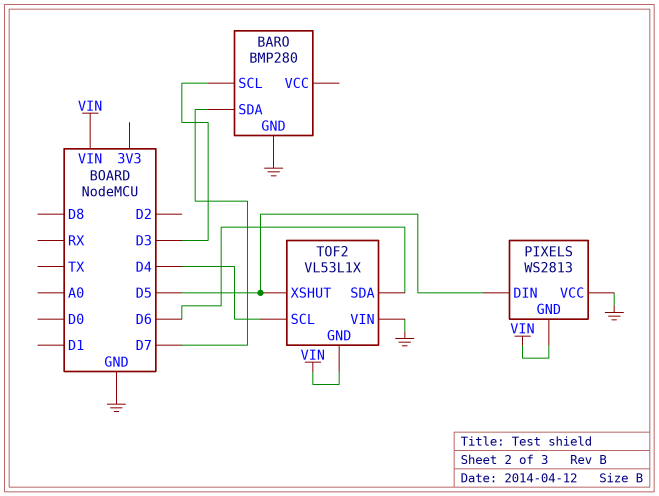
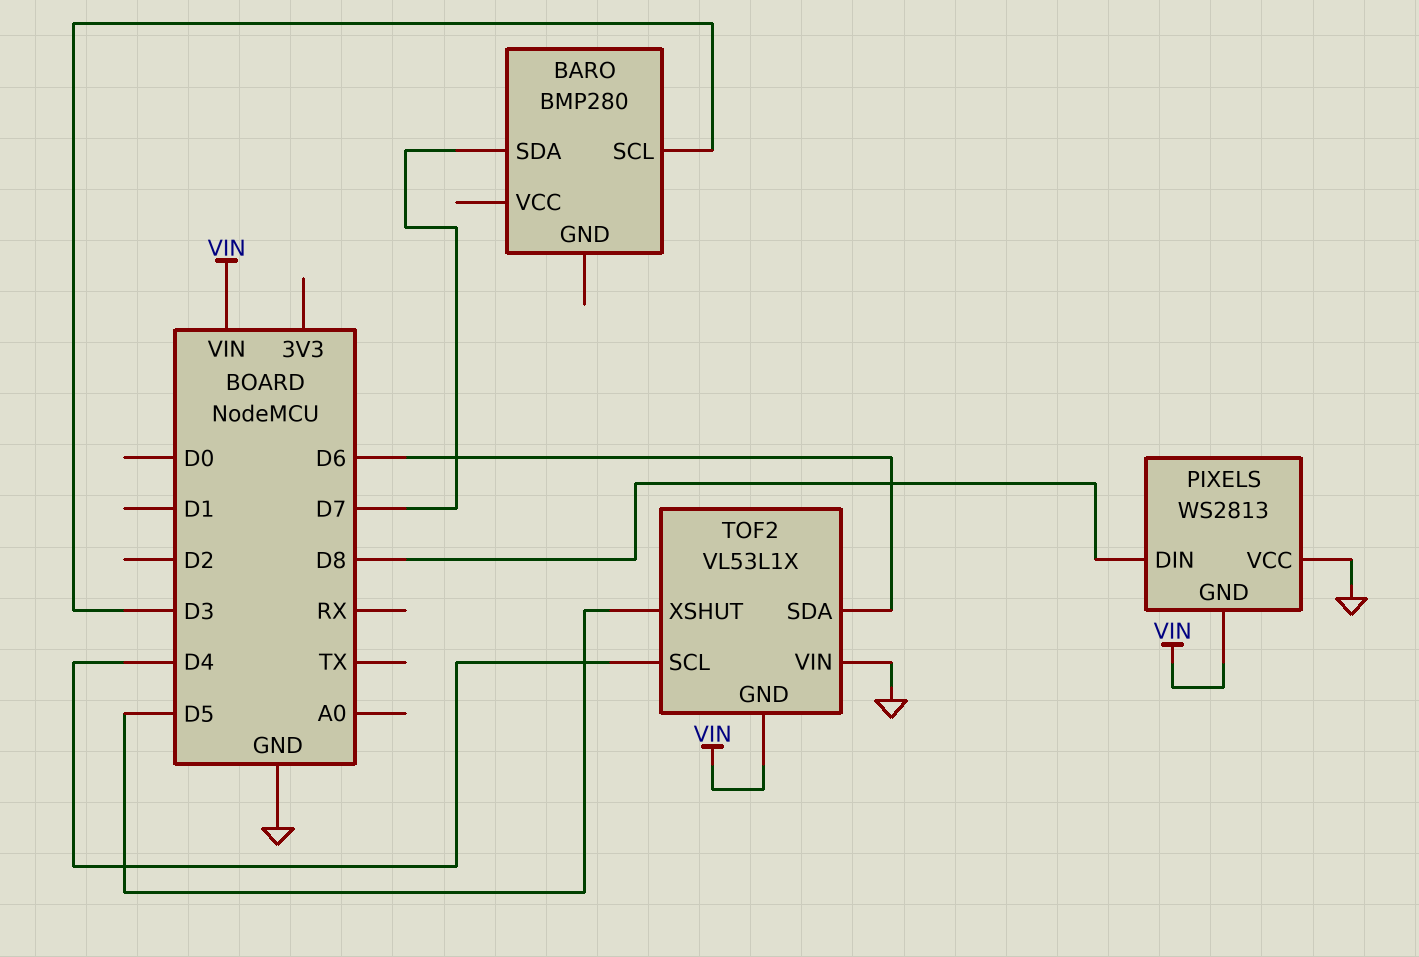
BARO pin GND: GND -> none
PIXELS pin DIN: D5 -> D8

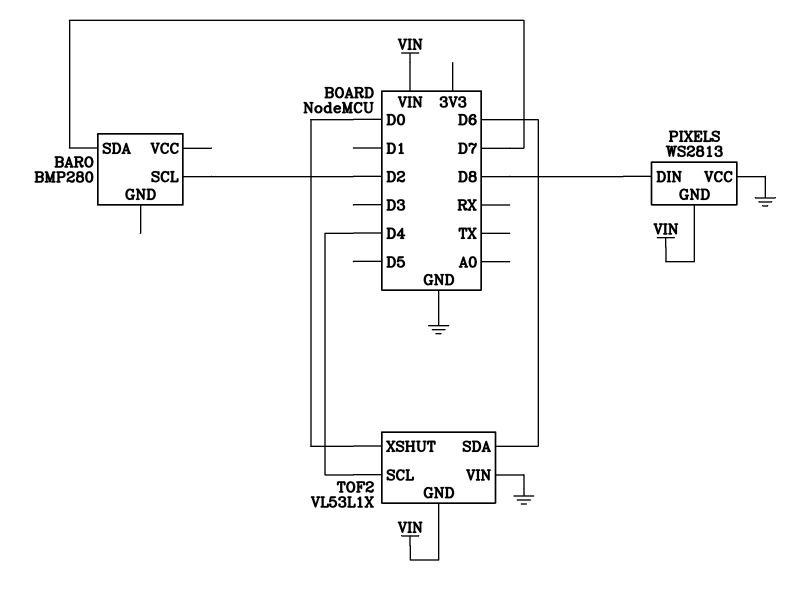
BARO pin SCL: D3 -> D2
TOF2 pin XSHUT: D5 -> D0

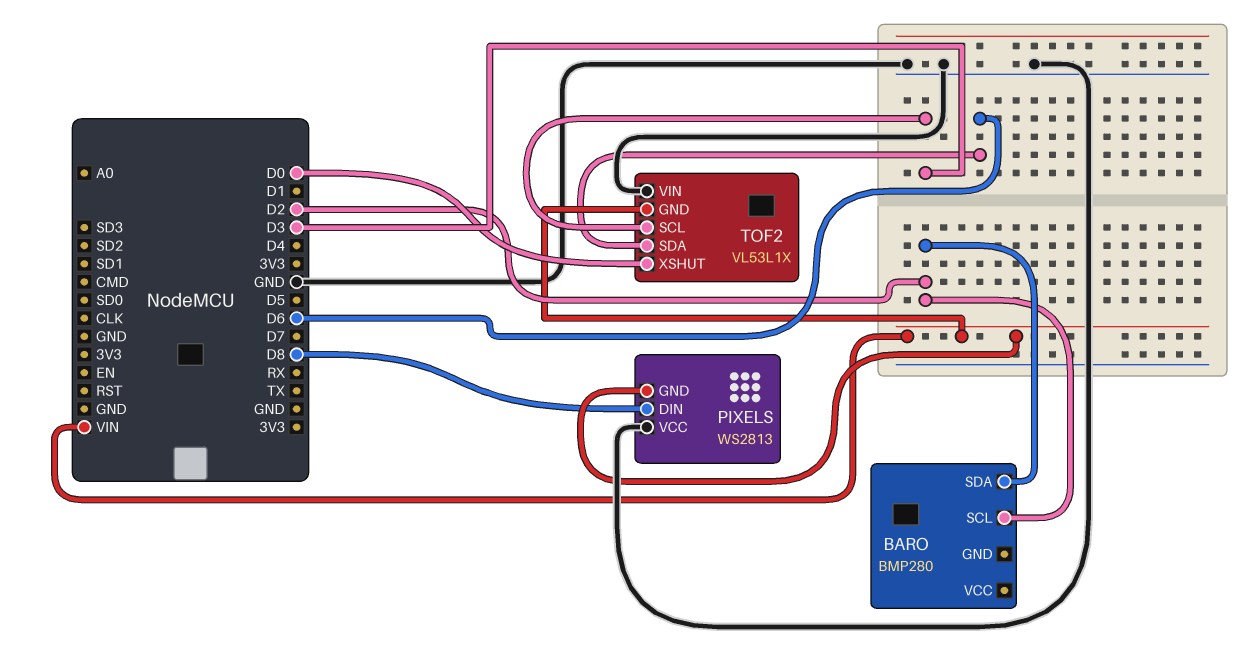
BARO pin SDA: D7 -> D2
TOF2 pin SCL: D4 -> D3

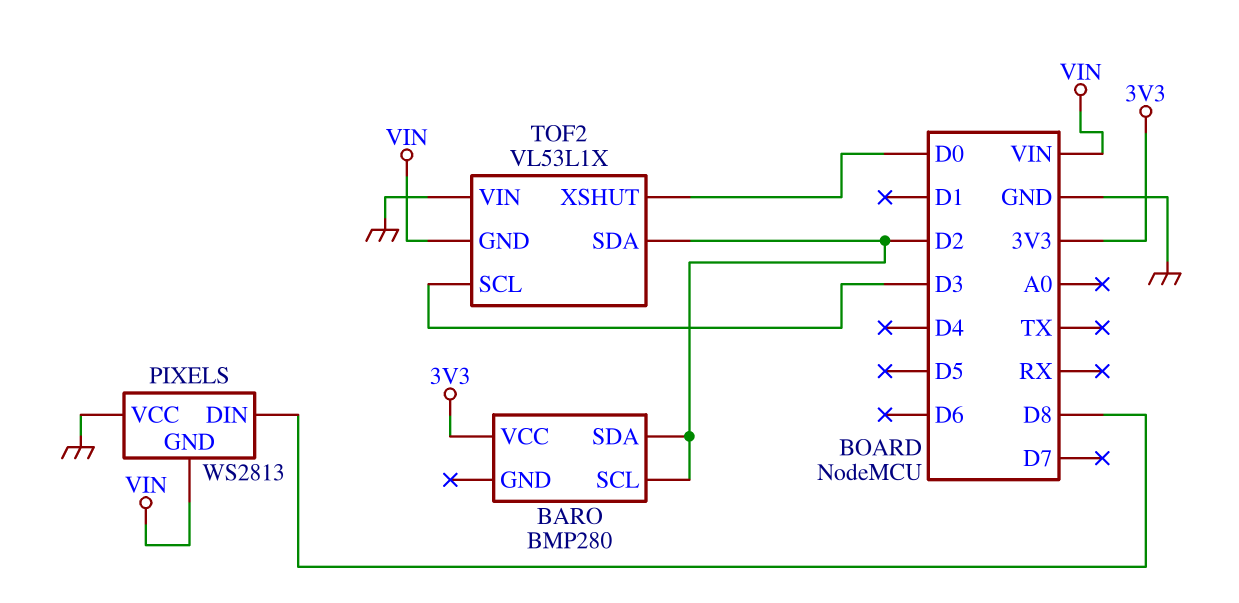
BARO pin VCC: none -> 3V3
TOF2 pin SDA: D6 -> D2

